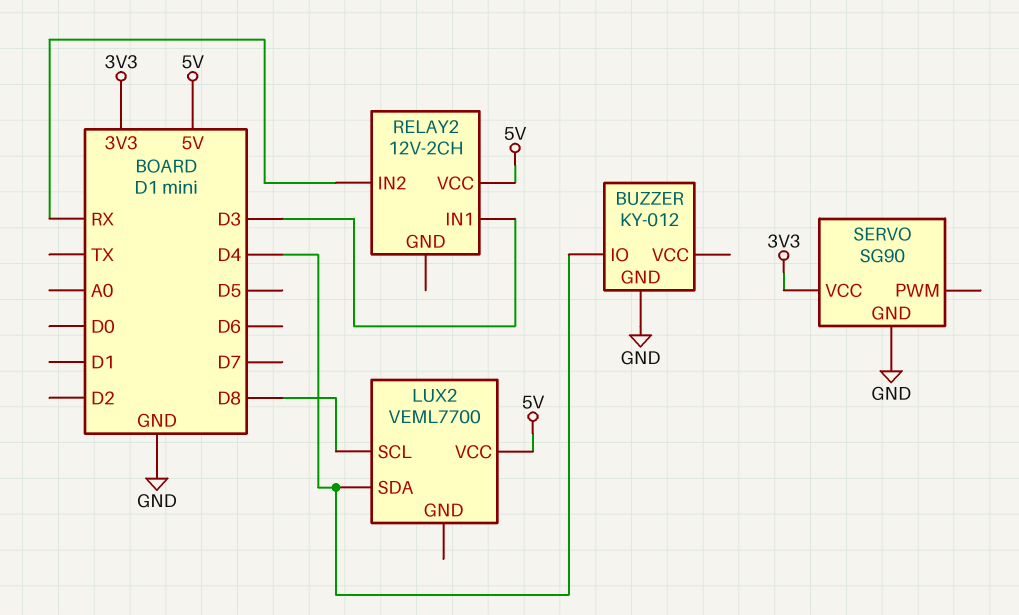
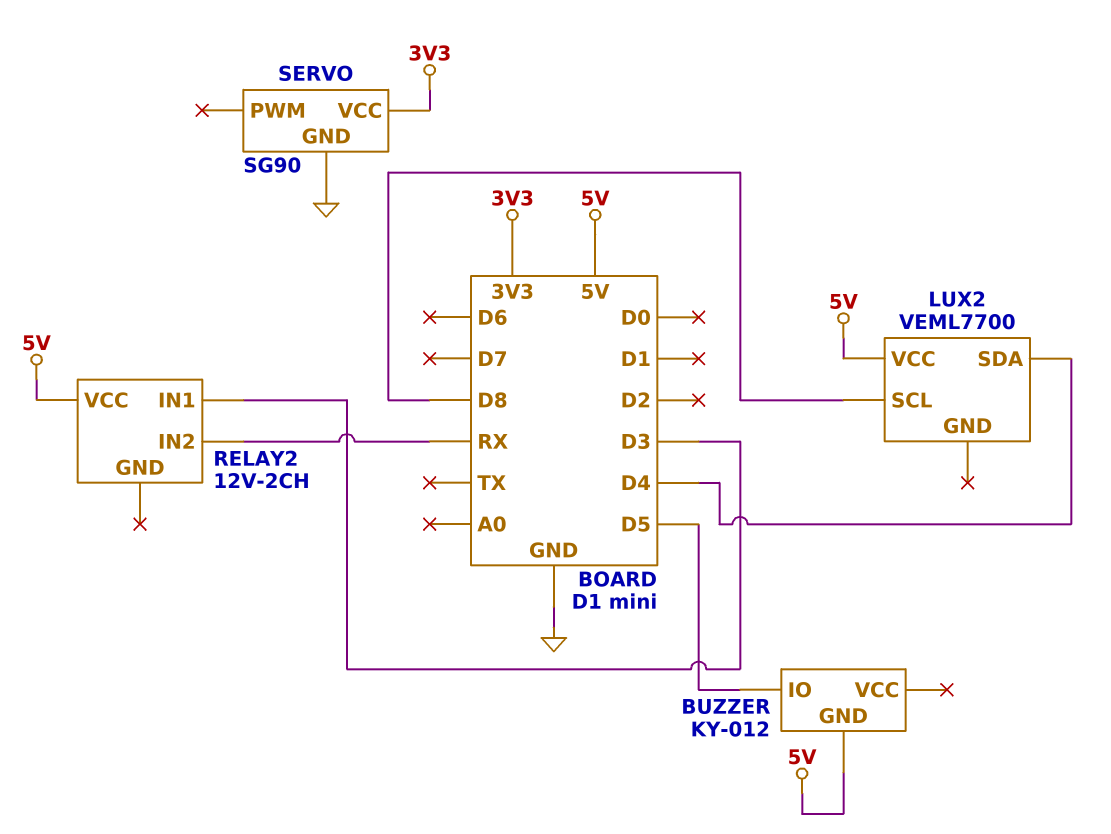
BUZZER pin GND: GND -> 5V
BUZZER pin IO: D4 -> D5

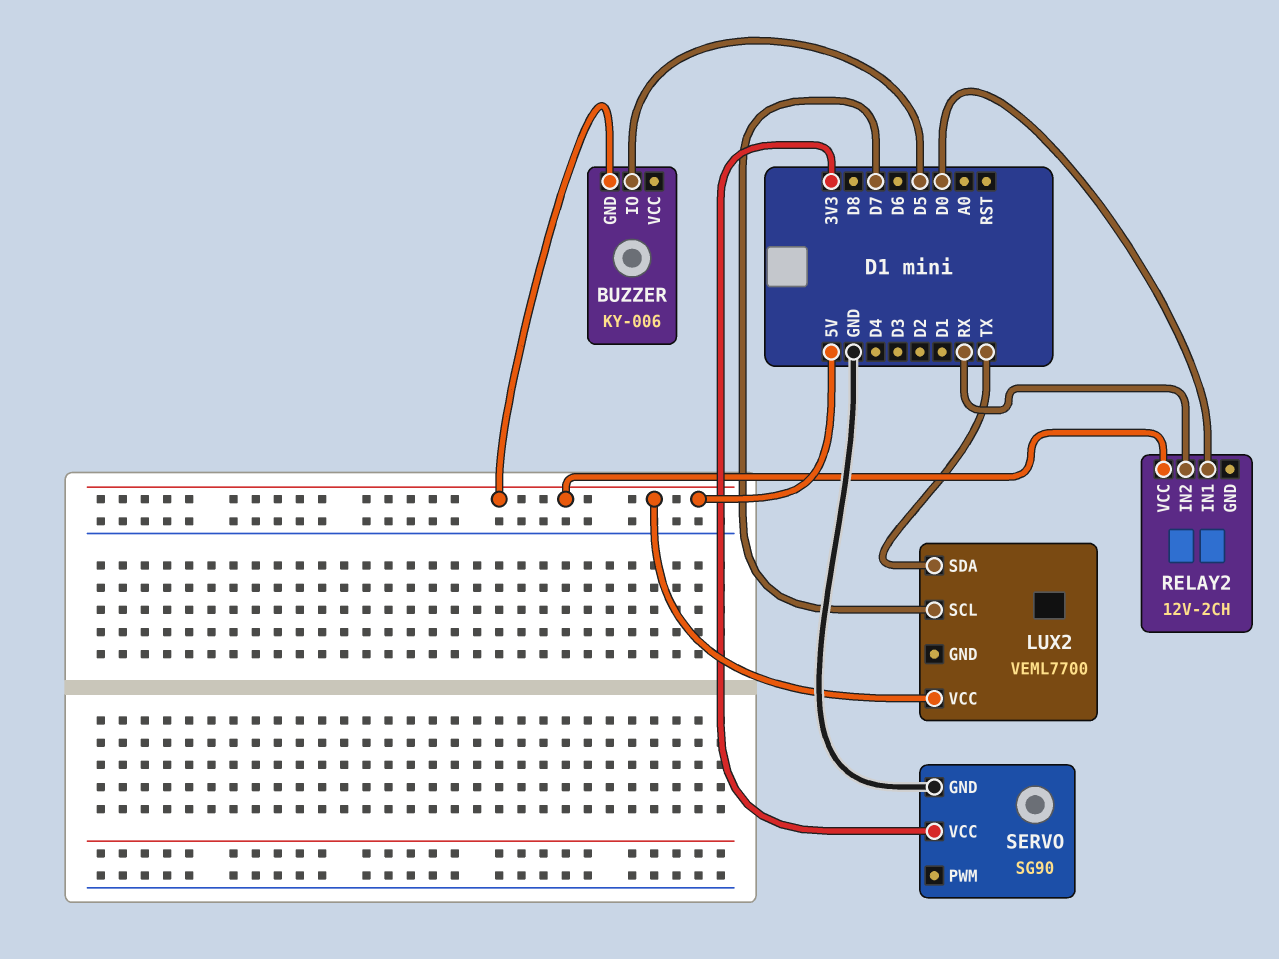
BUZZER: KY-012 -> KY-006
LUX2 pin SCL: D8 -> D7
LUX2 pin SDA: D4 -> TX
RELAY2 pin IN1: D3 -> D0

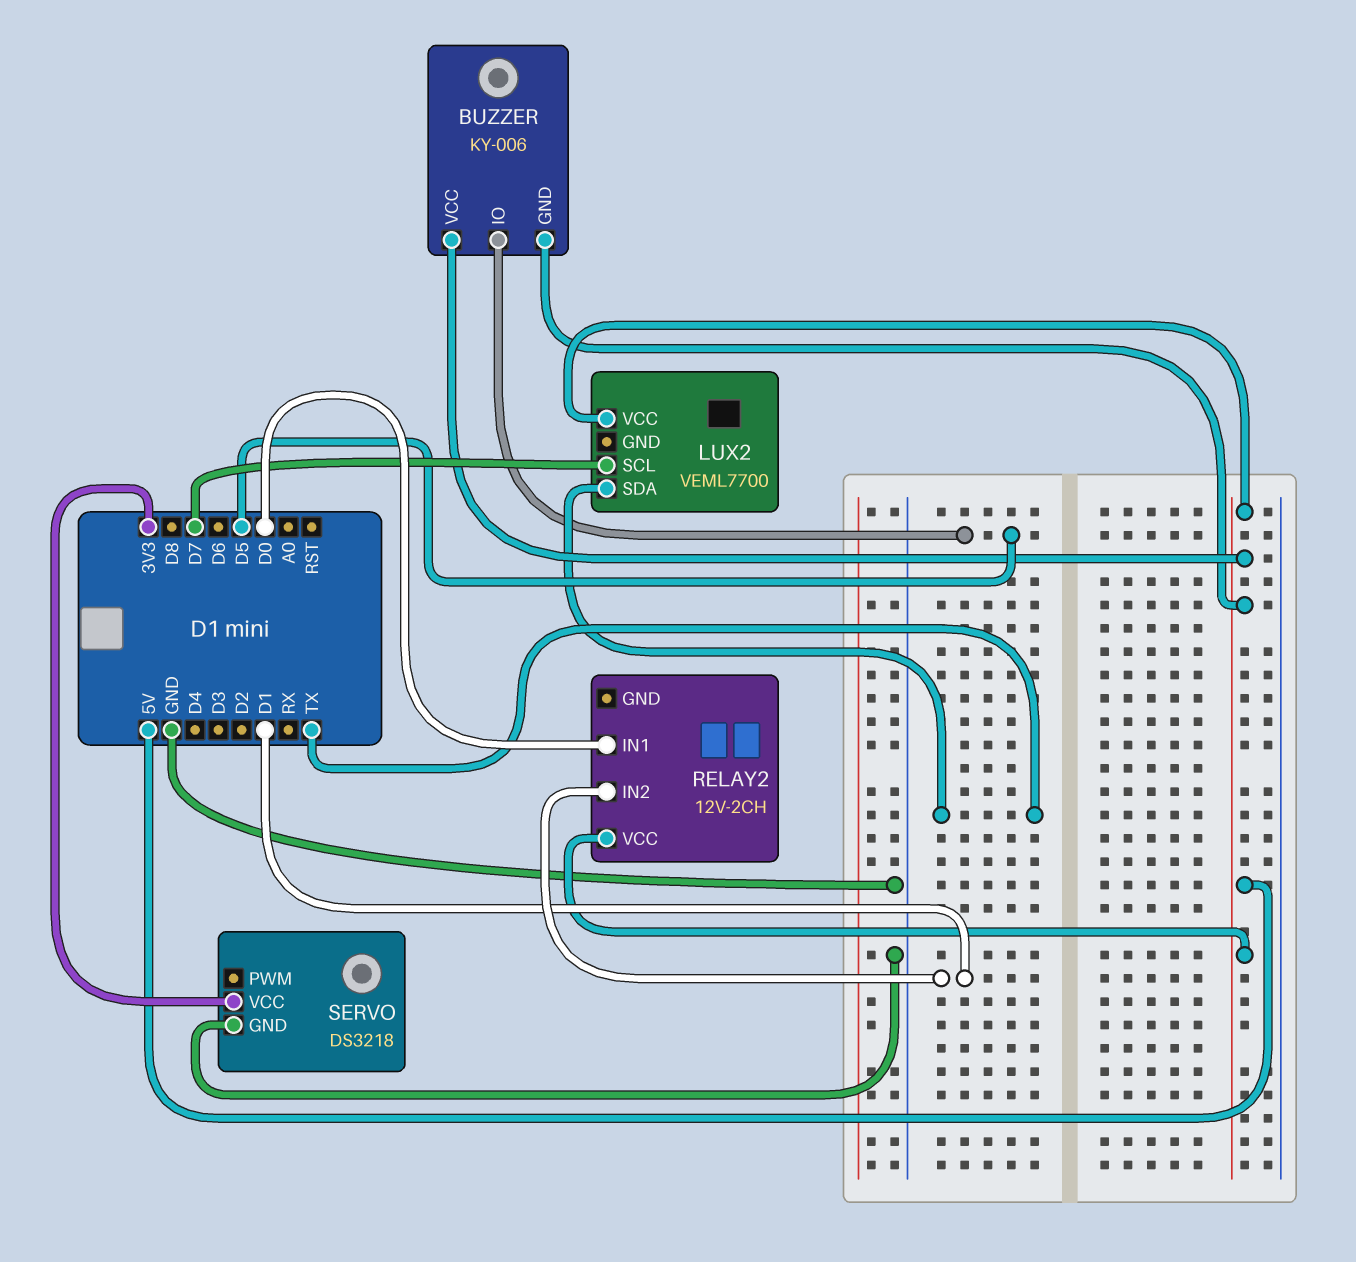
BUZZER pin VCC: none -> 5V
RELAY2 pin IN2: RX -> D1
SERVO: SG90 -> DS3218

